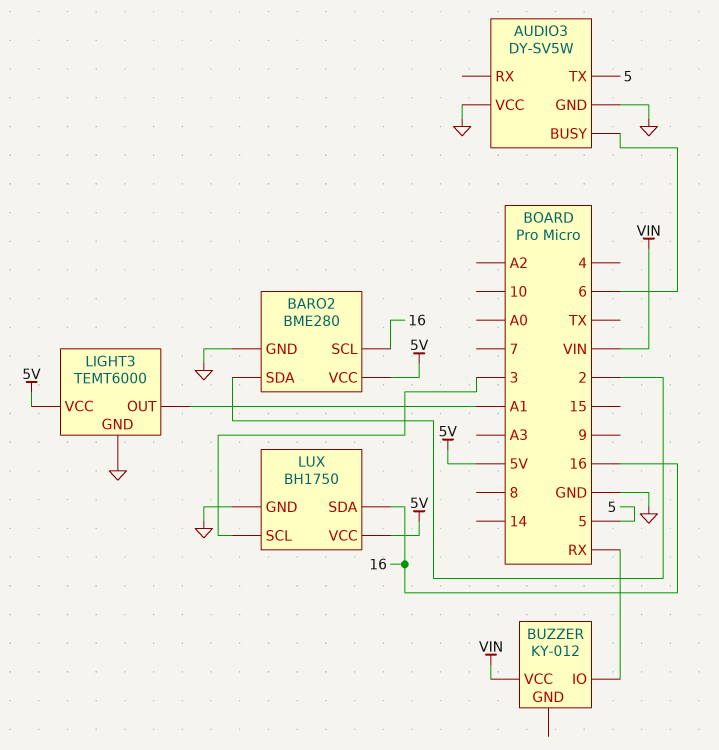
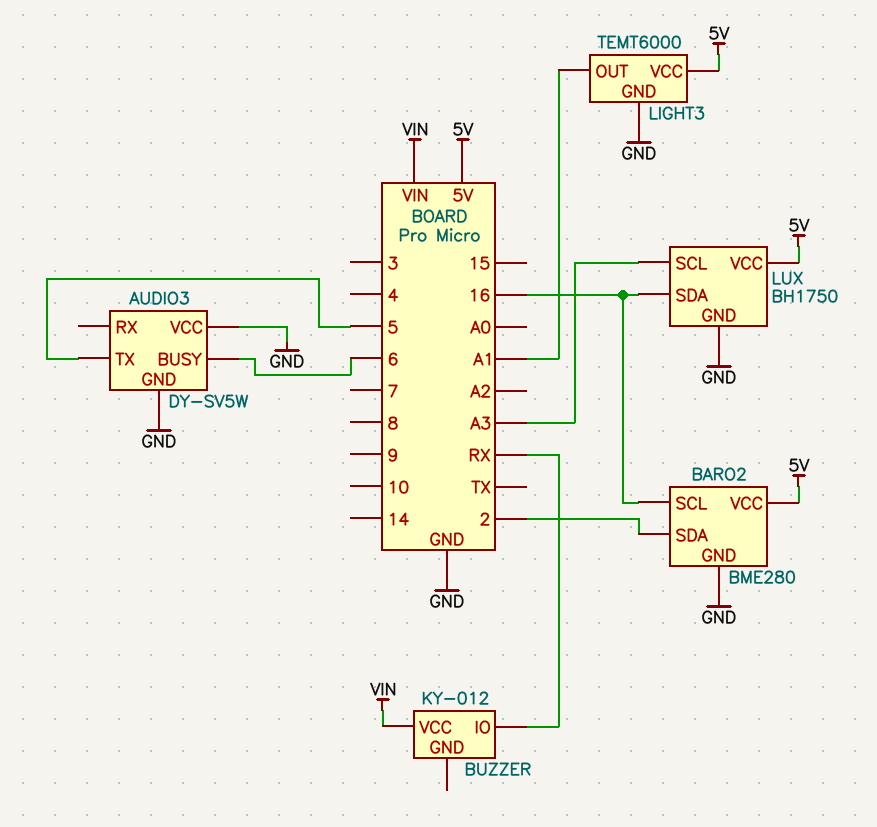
LUX pin SCL: 3 -> A3

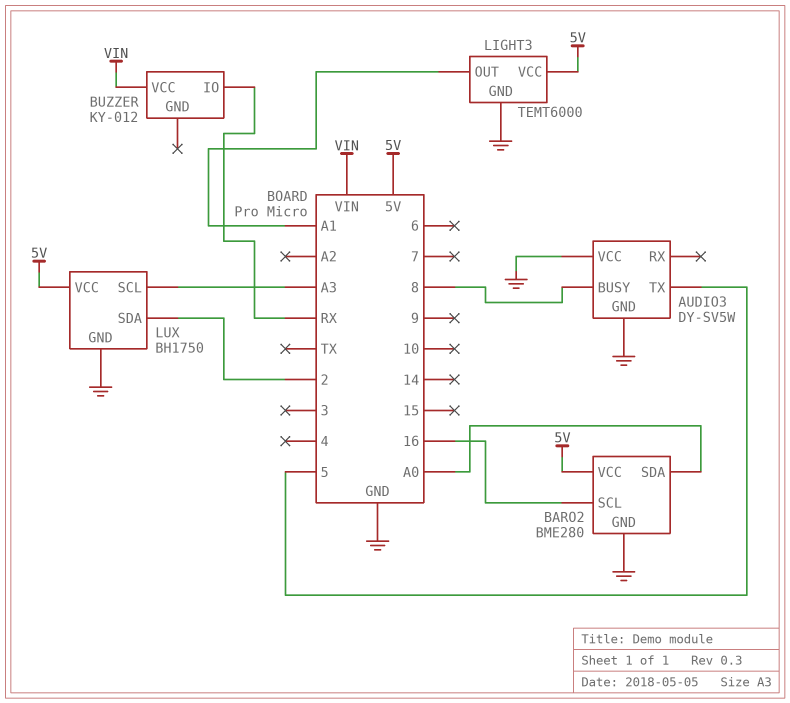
AUDIO3 pin BUSY: 6 -> 8
BARO2 pin SDA: 2 -> A0
LUX pin SDA: 16 -> 2

